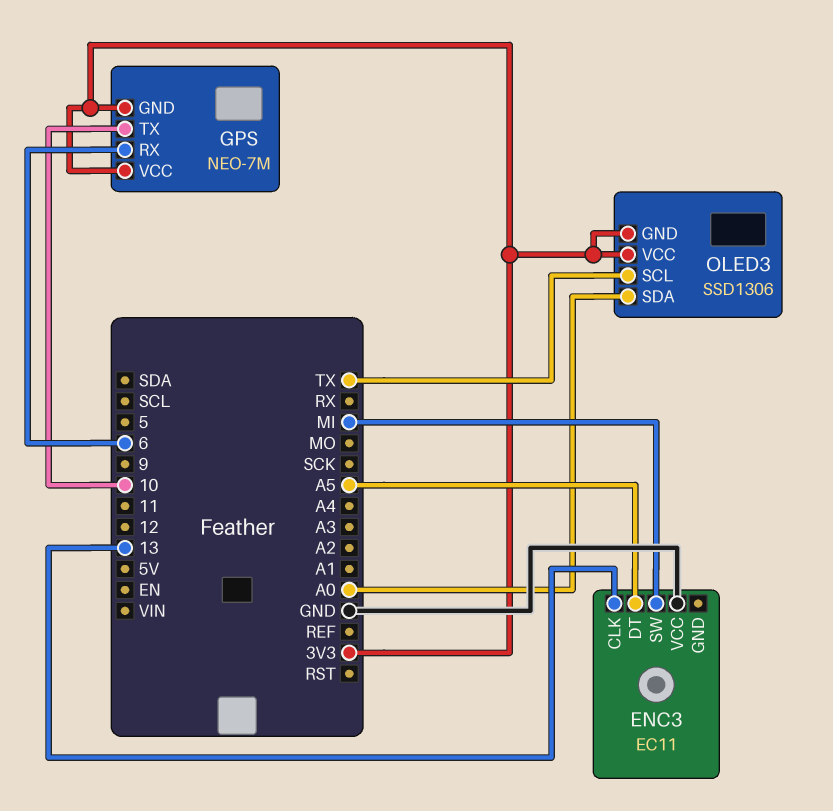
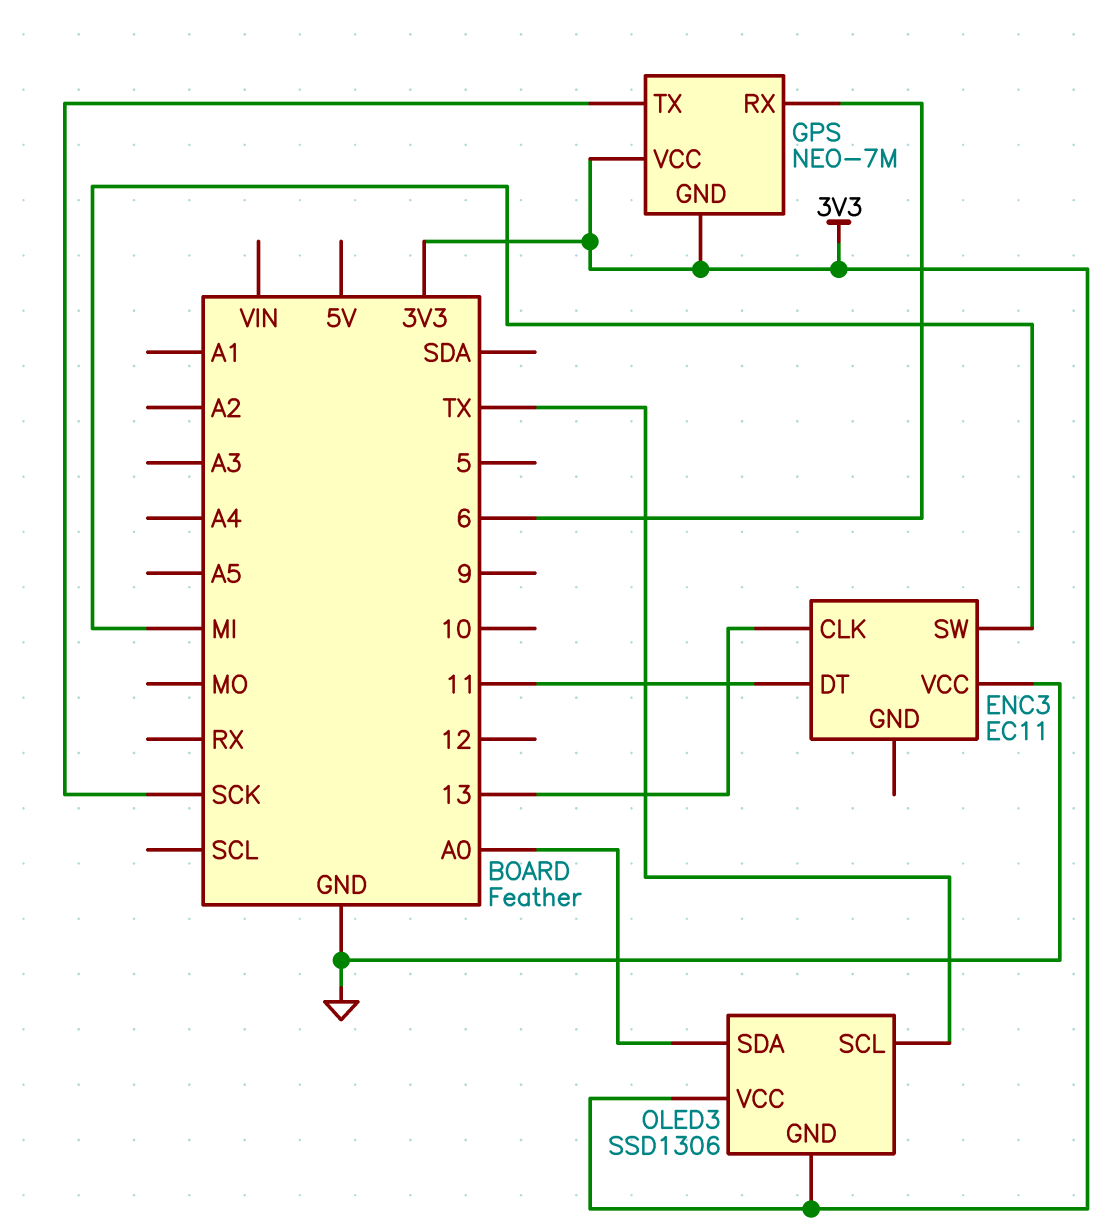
ENC3 pin DT: A5 -> 11
GPS pin TX: 10 -> SCK

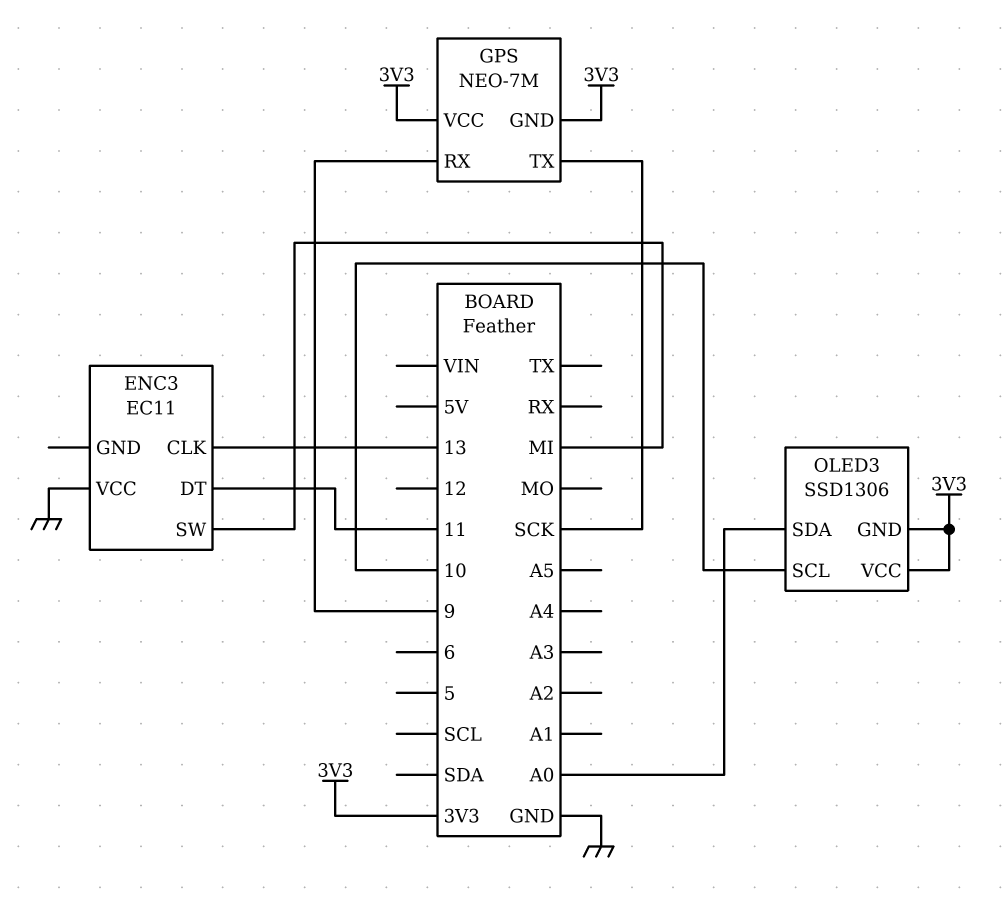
GPS pin RX: 6 -> 9
OLED3 pin SCL: TX -> 10

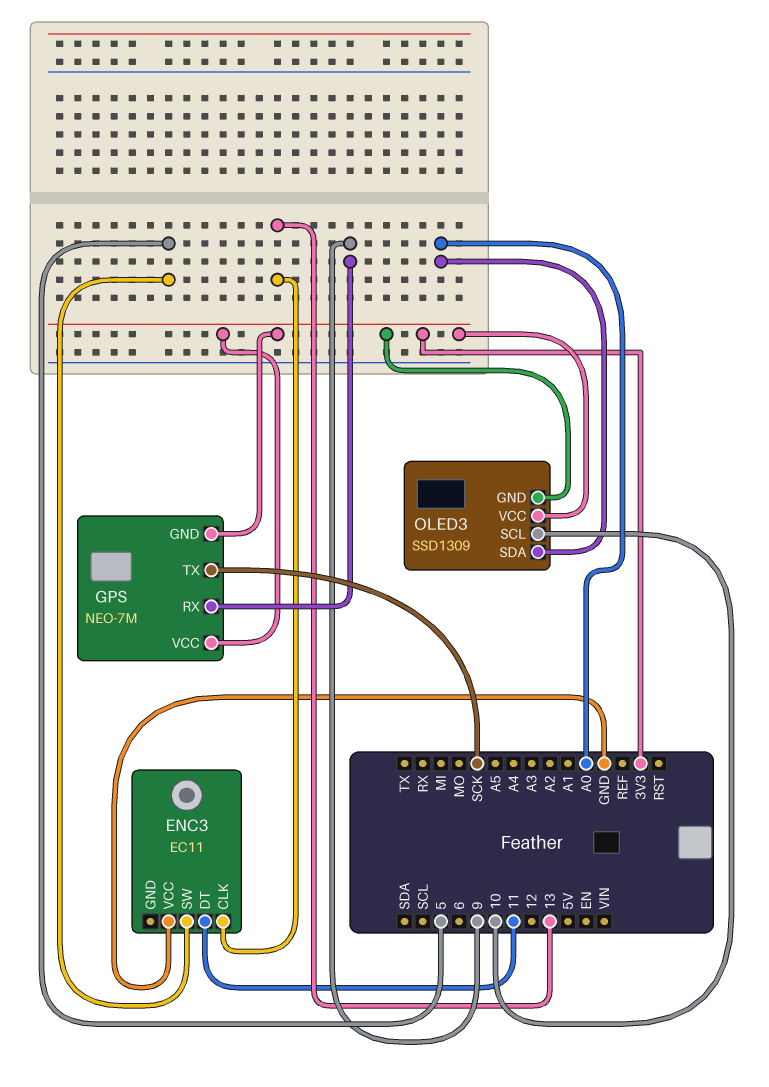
ENC3 pin SW: MI -> 5
OLED3: SSD1306 -> SSD1309

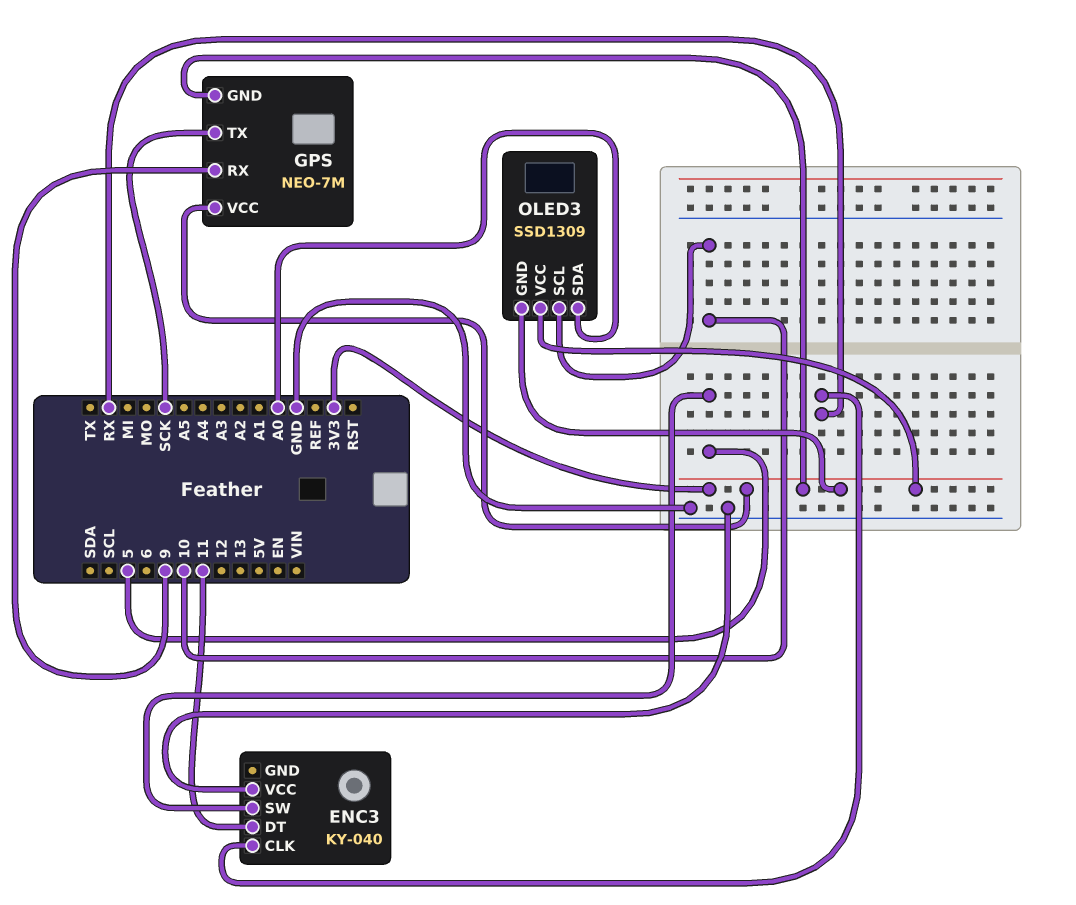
ENC3: EC11 -> KY-040
ENC3 pin CLK: 13 -> RX

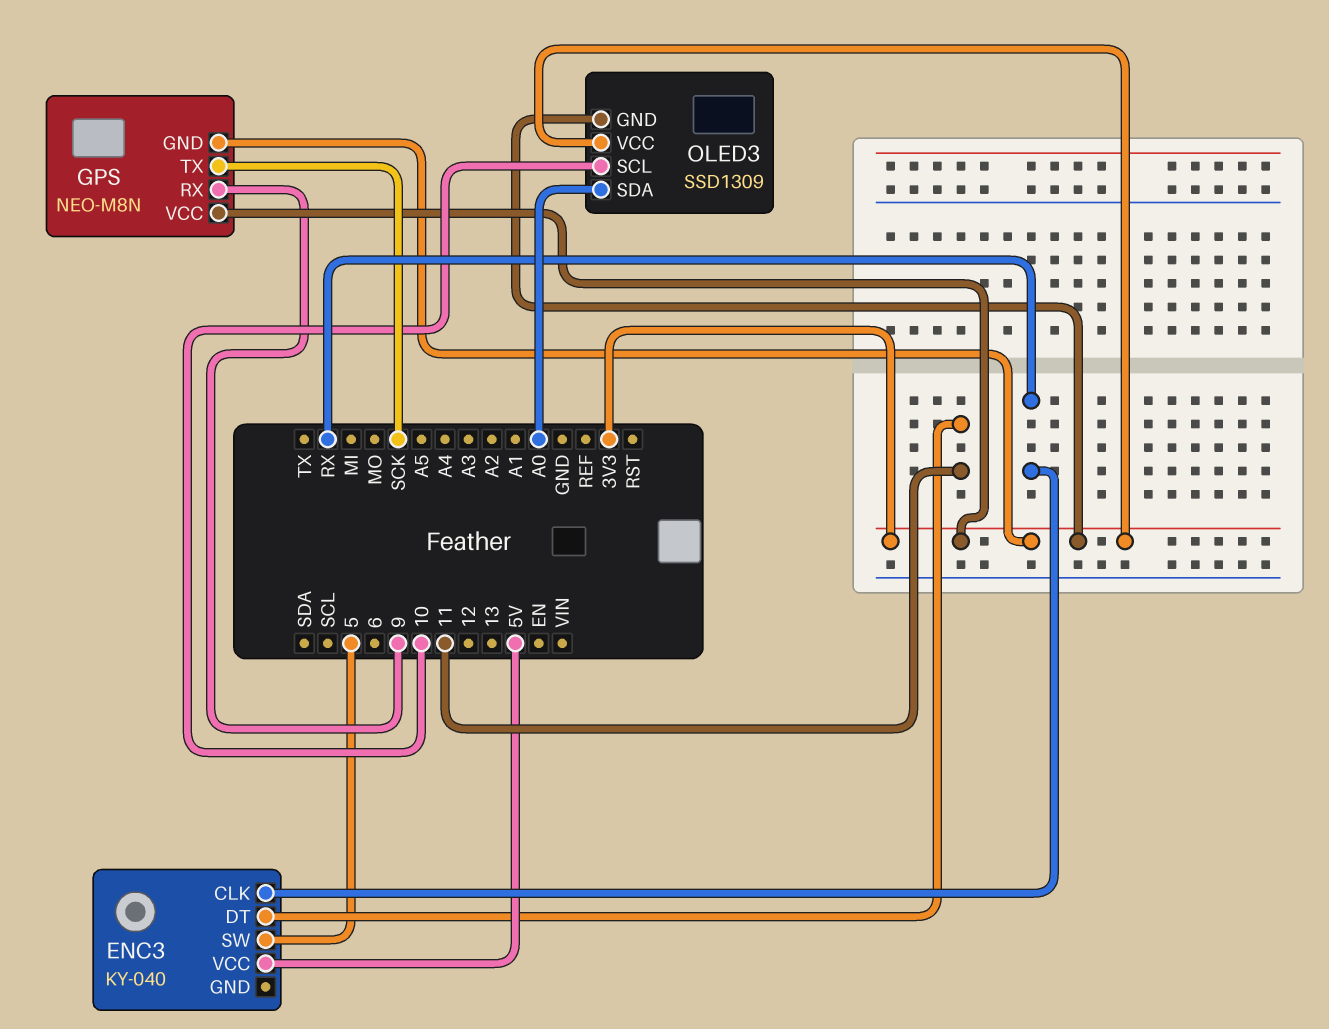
ENC3 pin VCC: GND -> 5V
GPS: NEO-7M -> NEO-M8N

